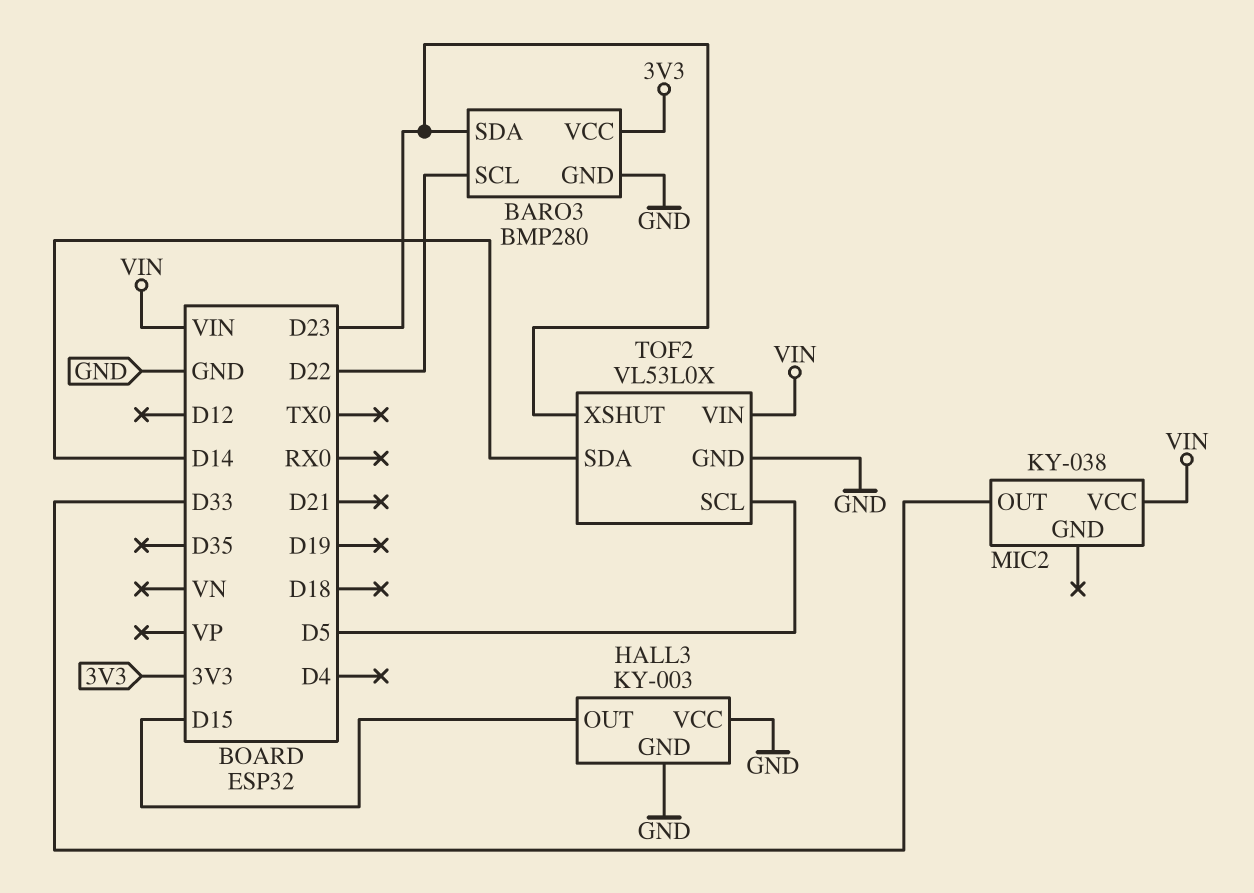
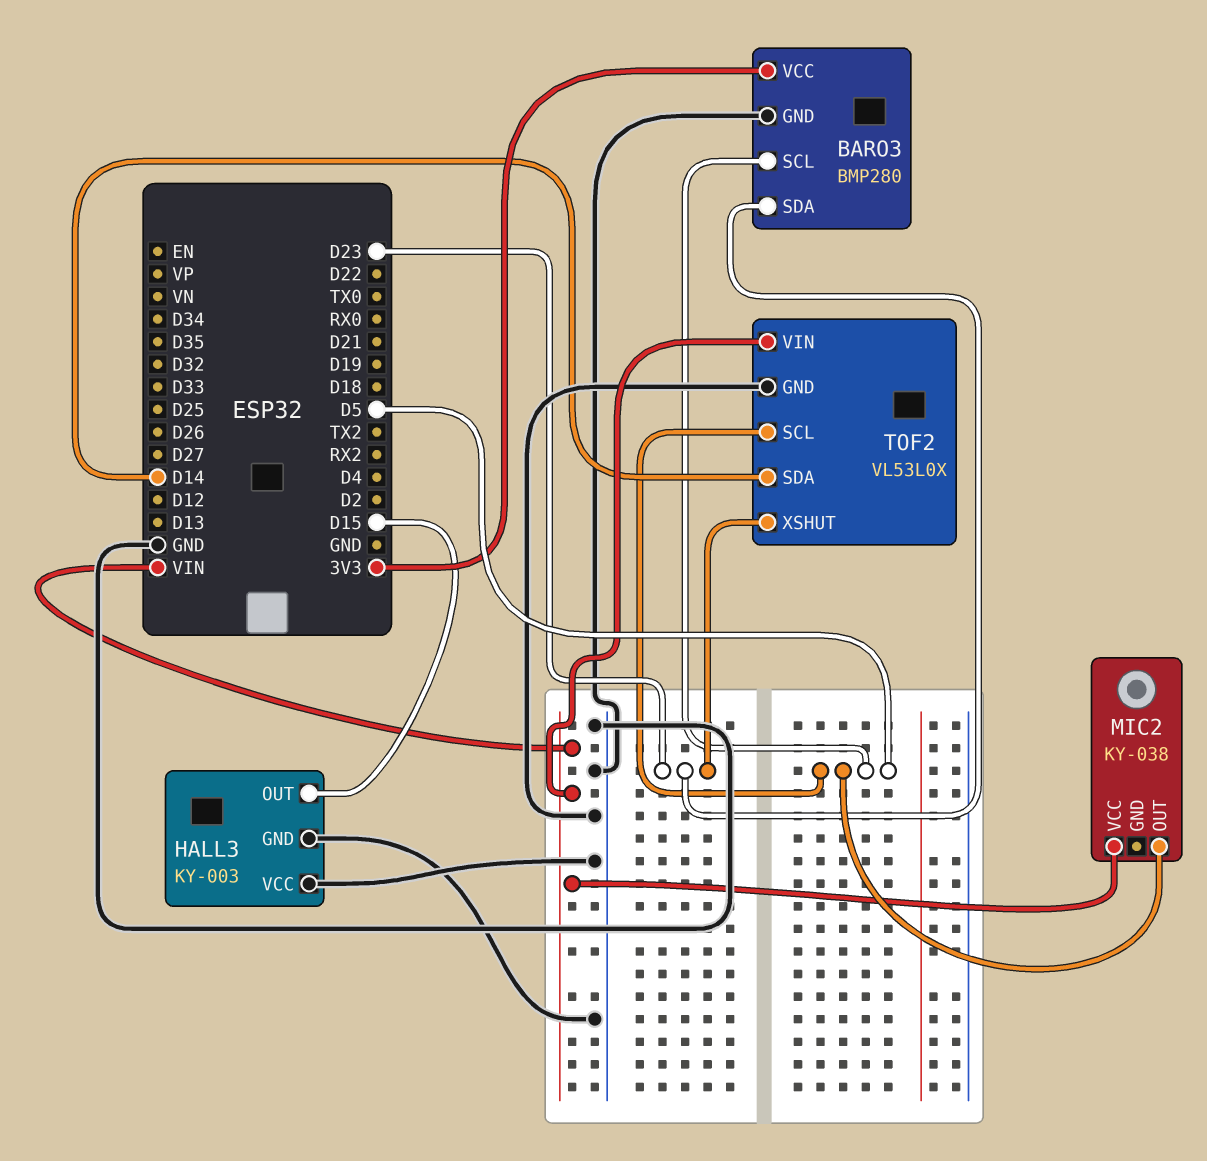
BARO3 pin SCL: D22 -> D5
MIC2 pin OUT: D33 -> D5

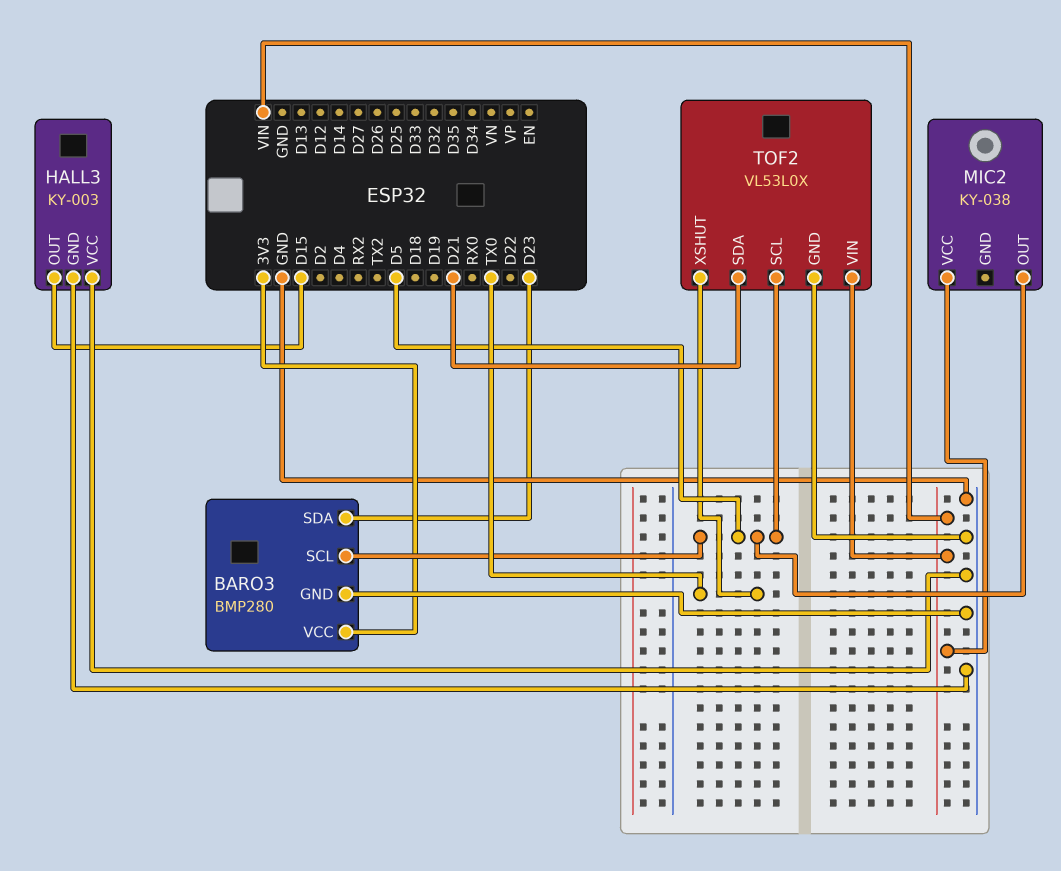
TOF2 pin SDA: D14 -> D21
TOF2 pin XSHUT: D23 -> TX0

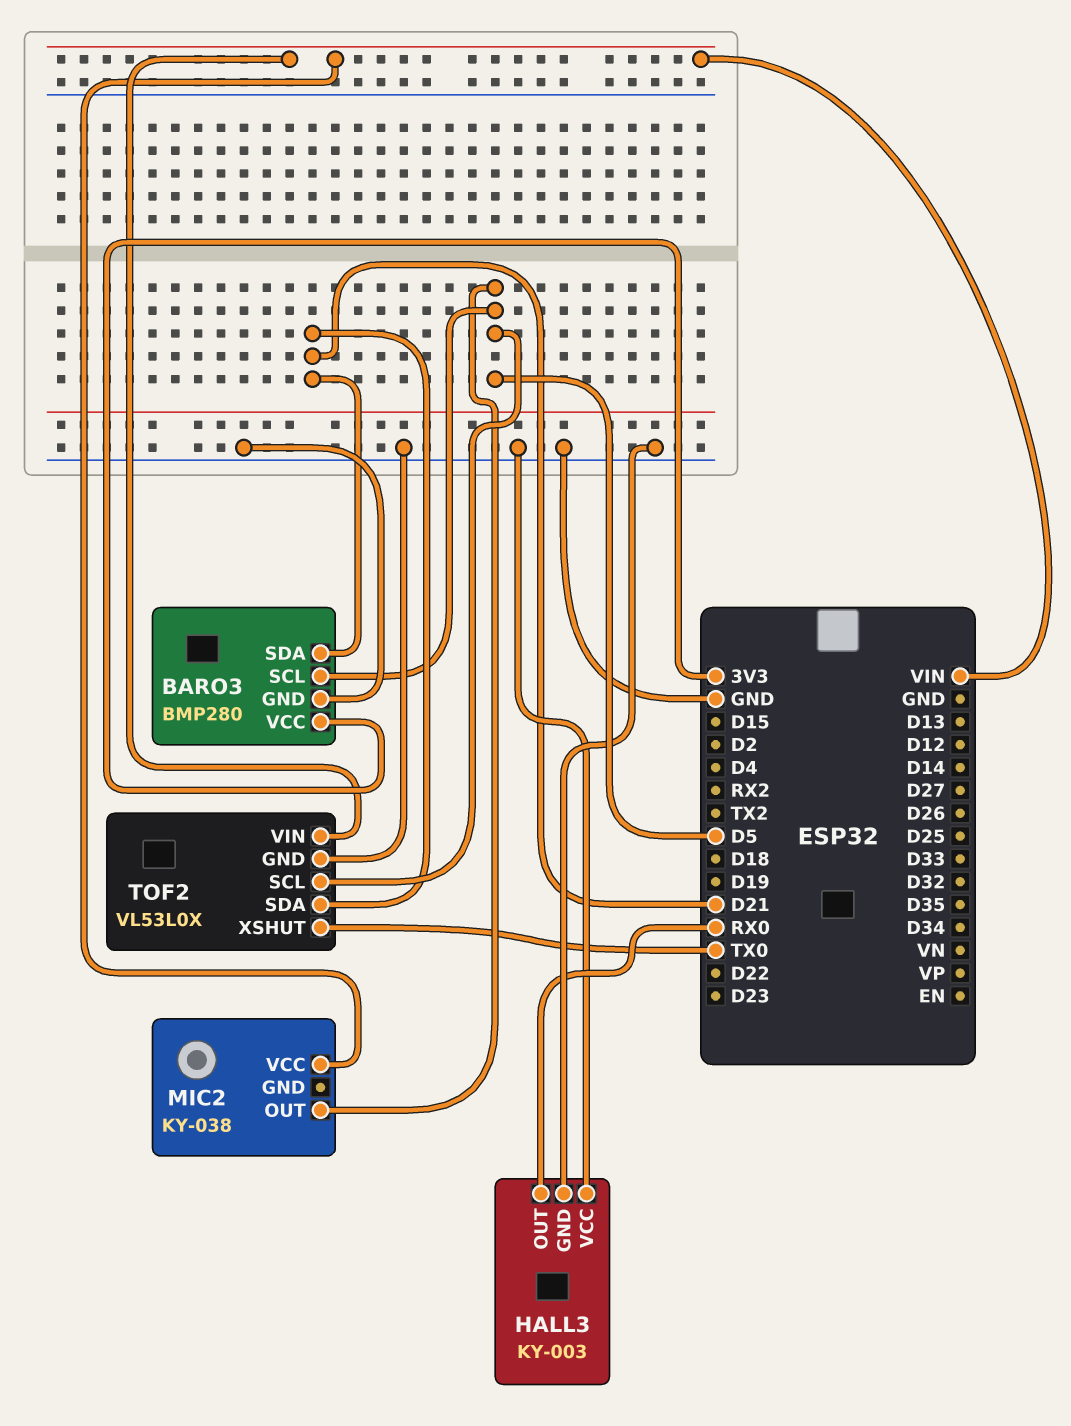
BARO3 pin SDA: D23 -> D21
HALL3 pin OUT: D15 -> RX0

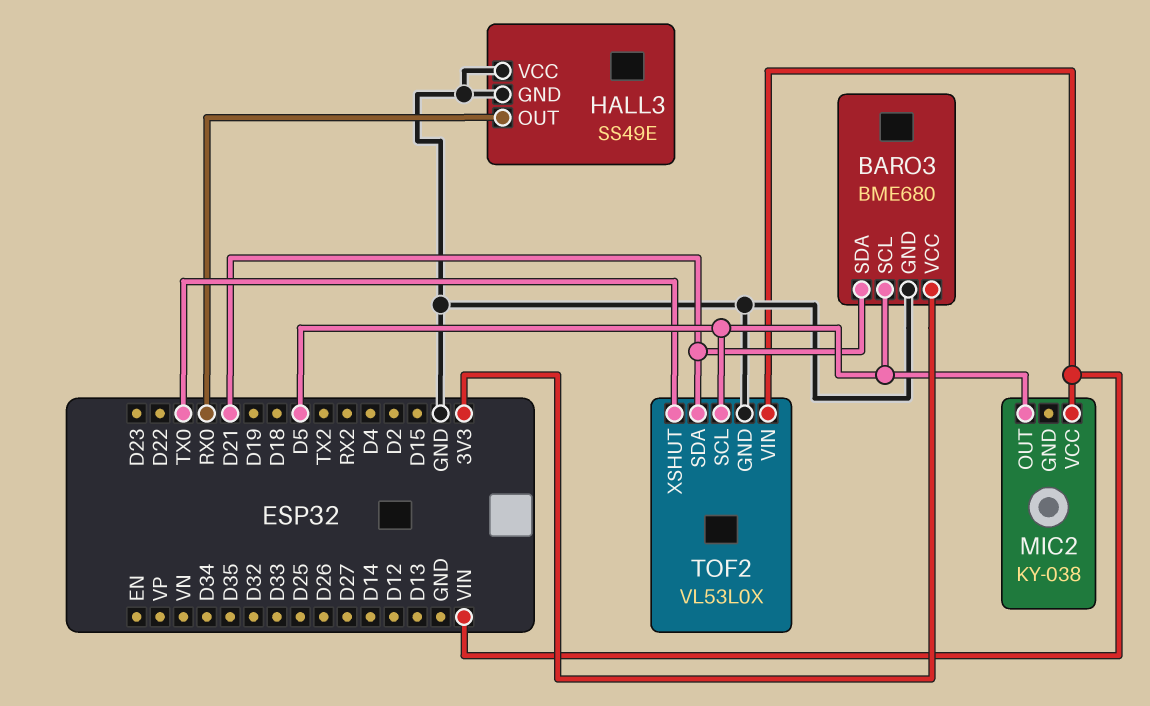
BARO3: BMP280 -> BME680
HALL3: KY-003 -> SS49E

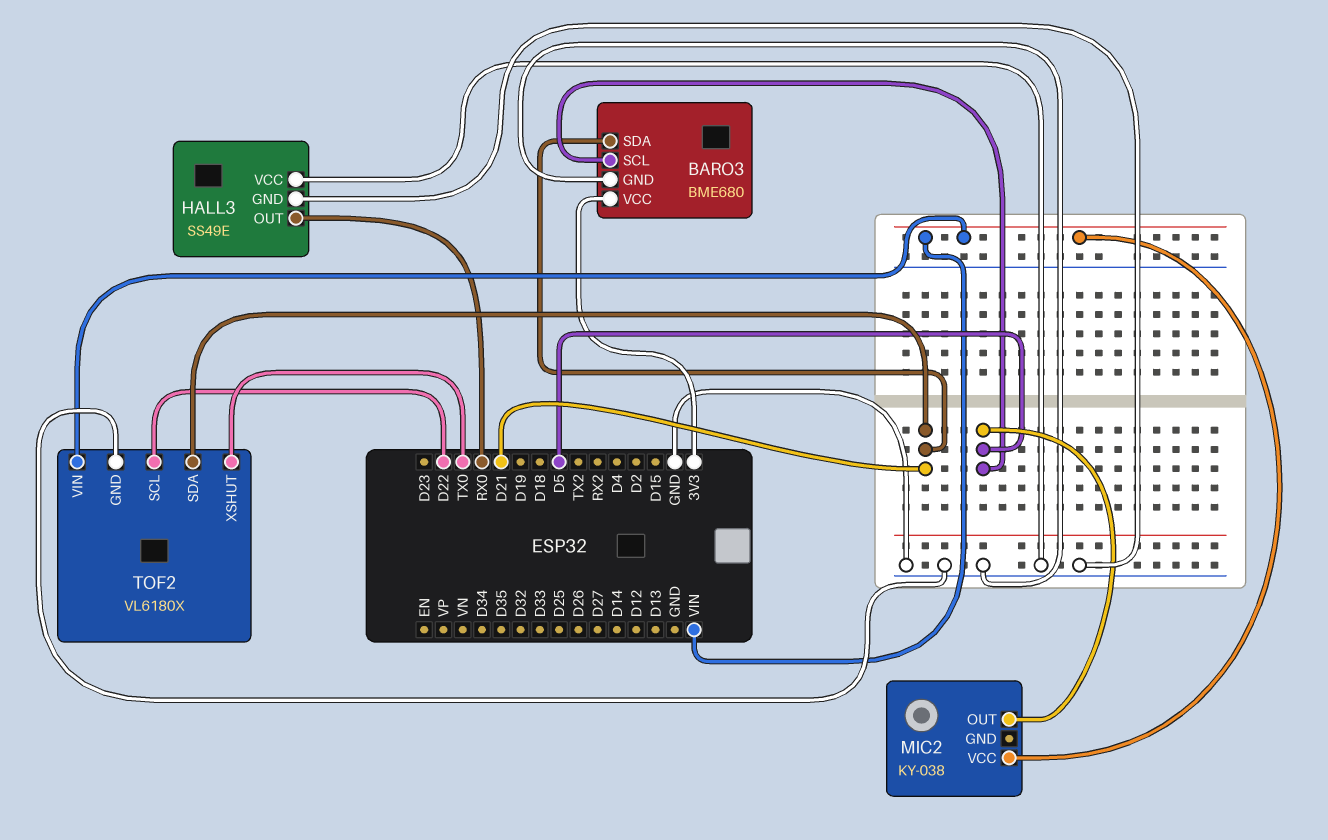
TOF2: VL53L0X -> VL6180X
TOF2 pin SCL: D5 -> D22

